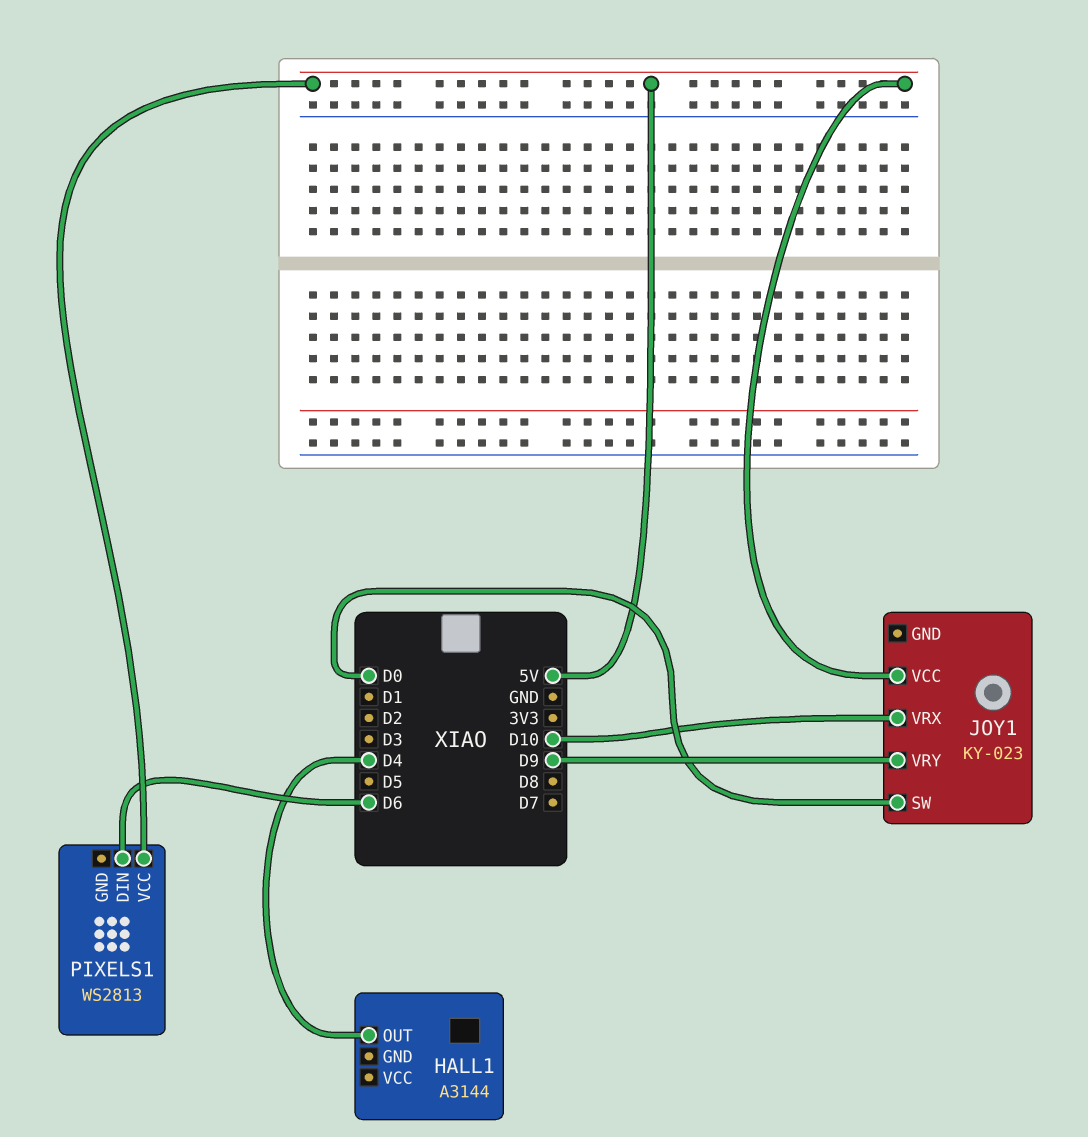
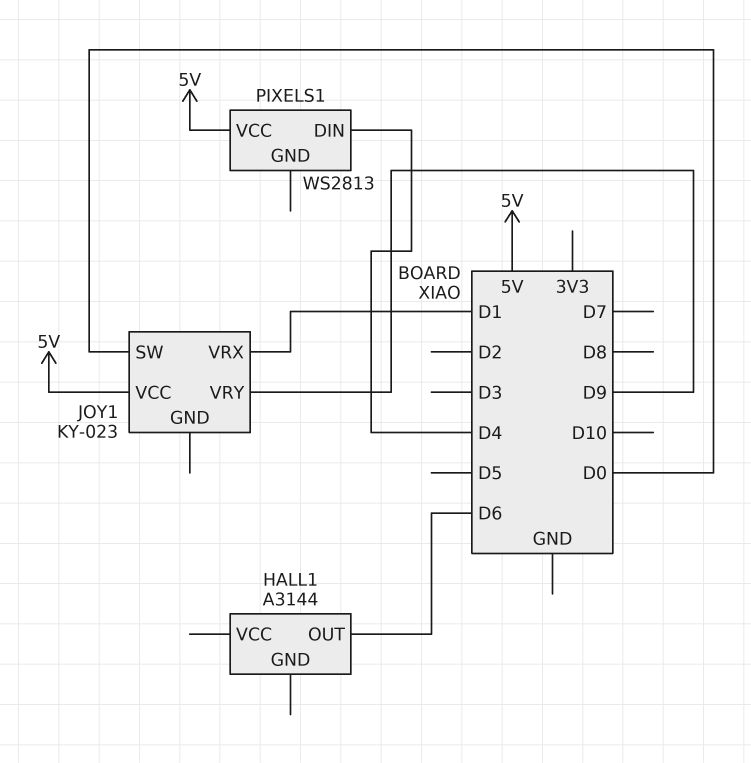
HALL1 pin OUT: D4 -> D6
JOY1 pin VRX: D10 -> D1
PIXELS1 pin DIN: D6 -> D4

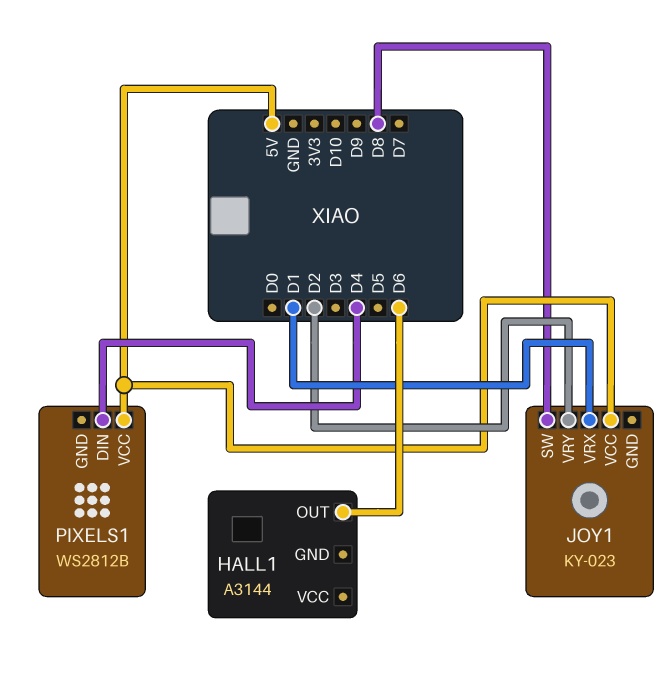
JOY1 pin SW: D0 -> D8
JOY1 pin VRY: D9 -> D2
PIXELS1: WS2813 -> WS2812B

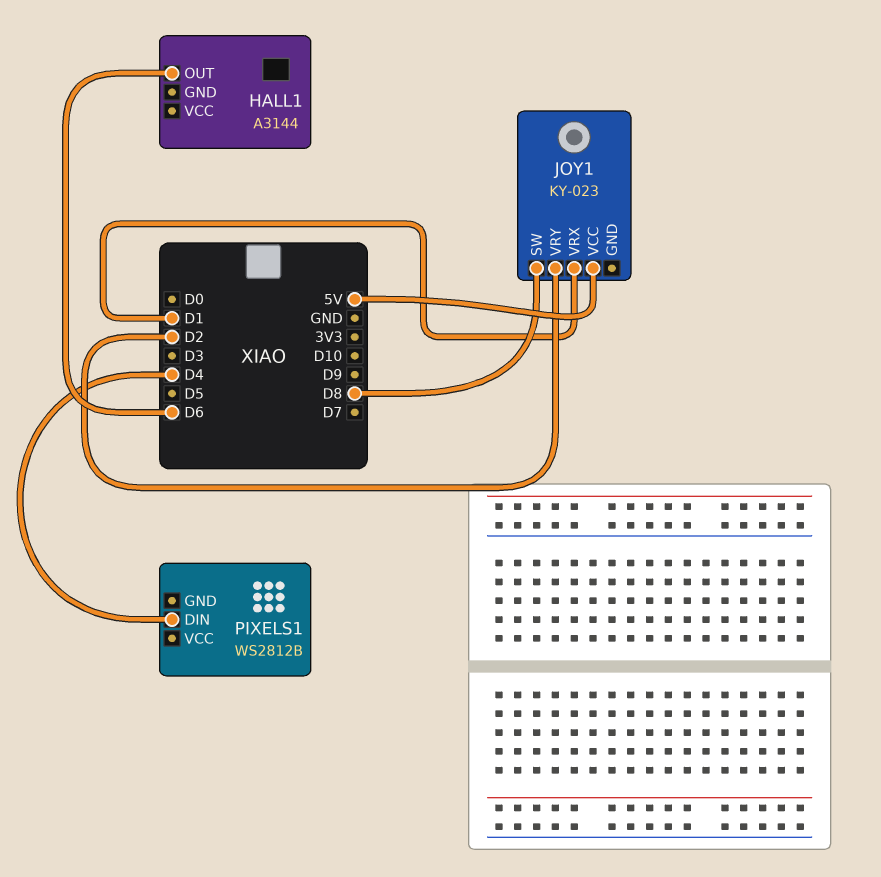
PIXELS1 pin VCC: 5V -> none

